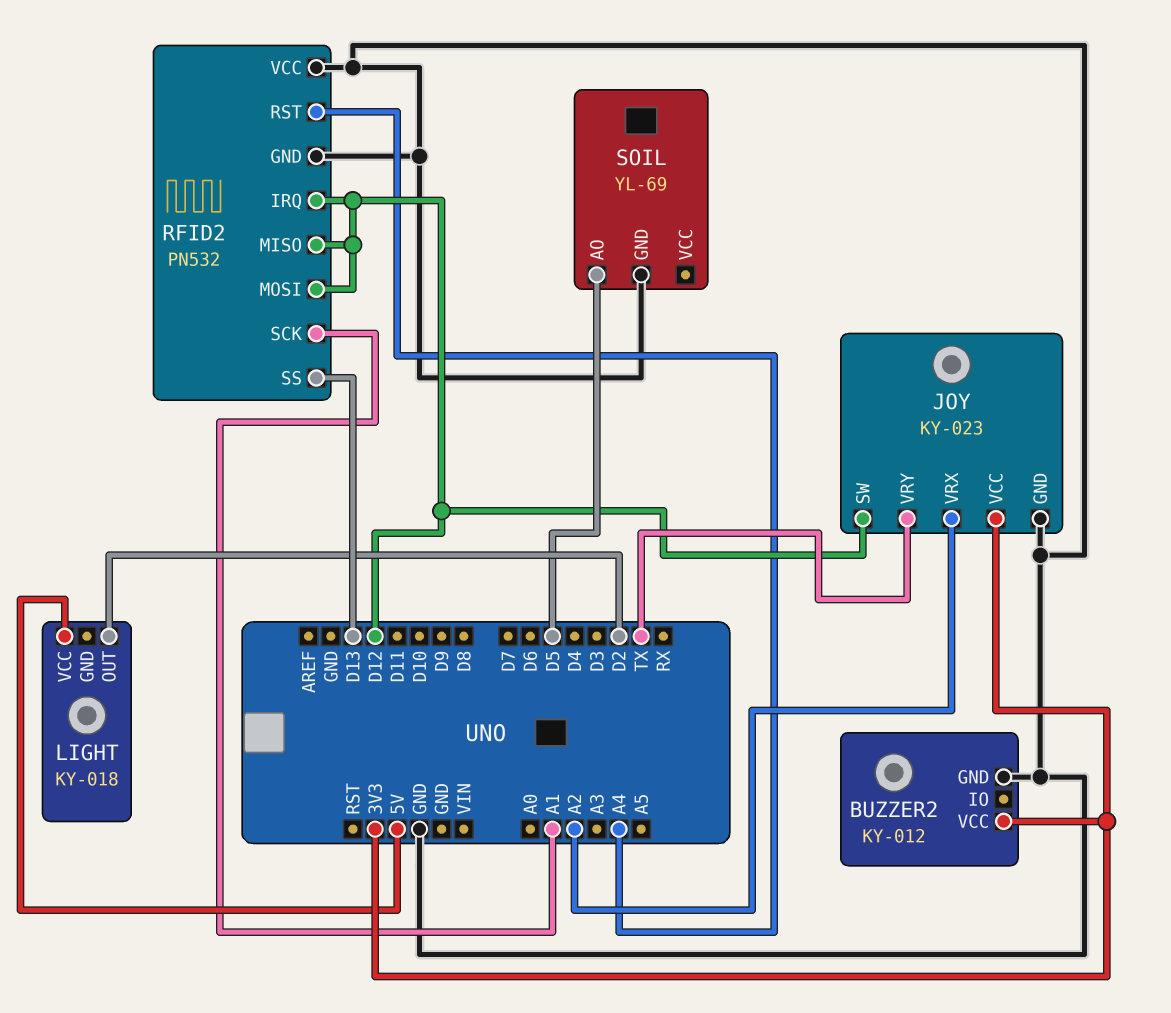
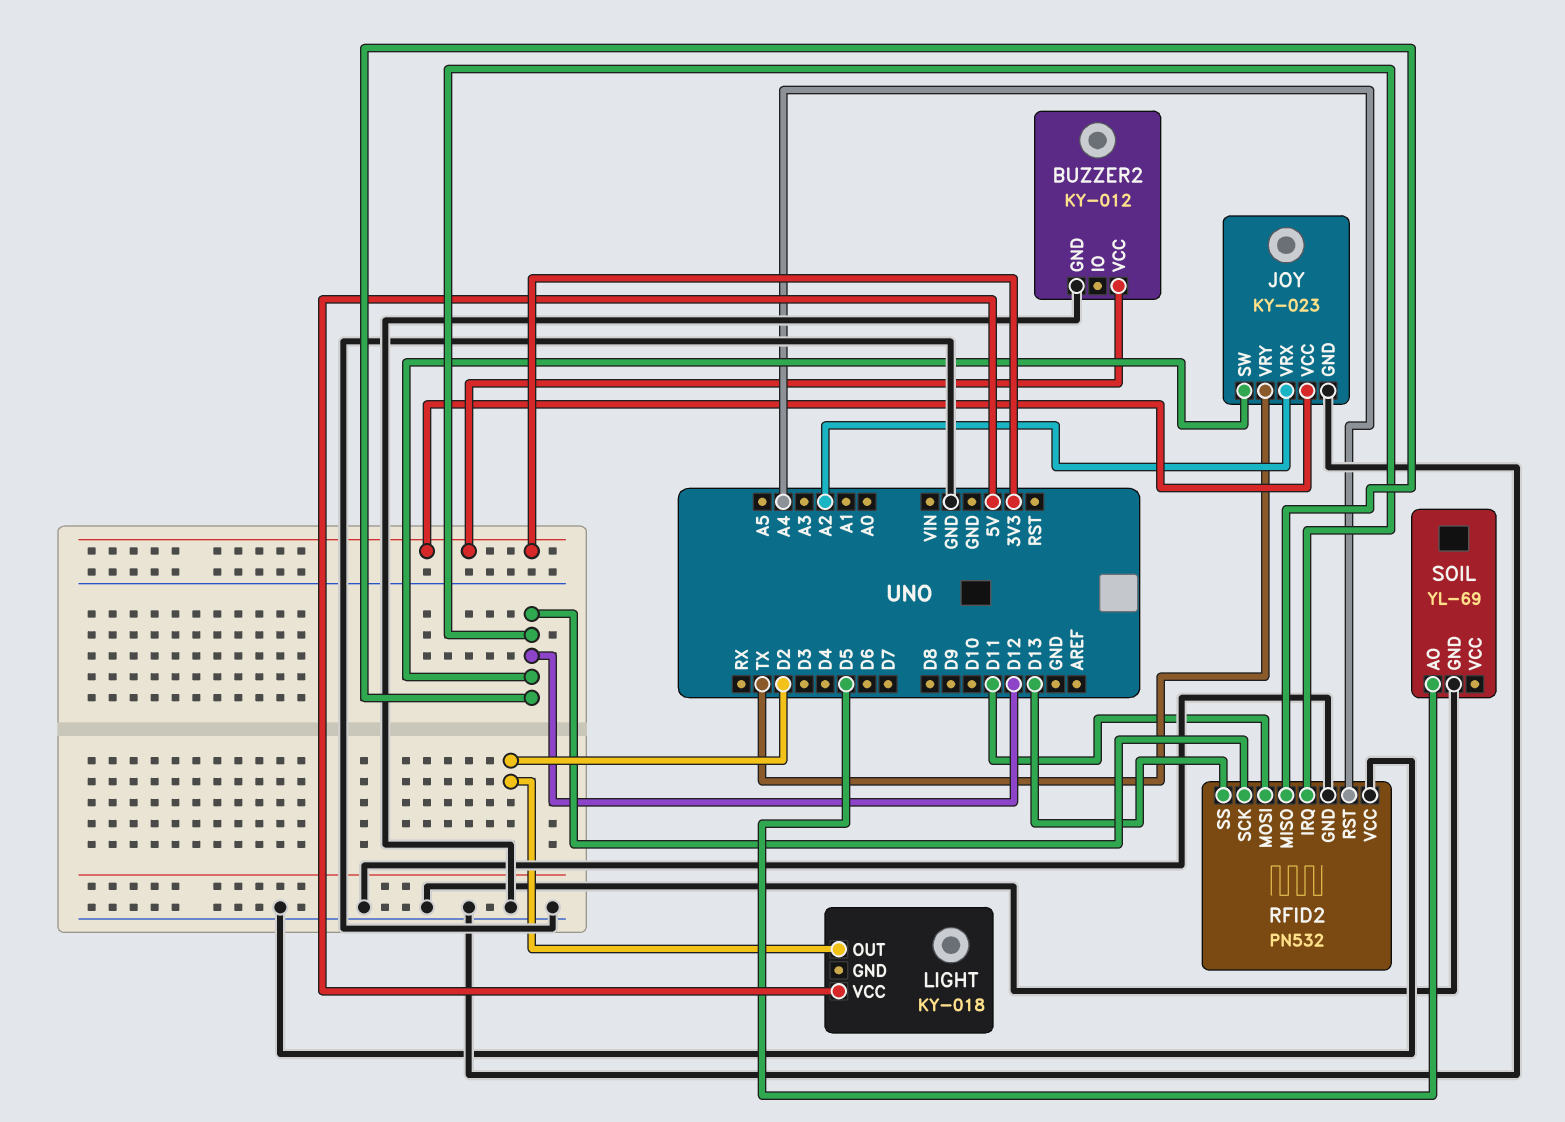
RFID2 pin MOSI: D12 -> D11
RFID2 pin SCK: A1 -> D12

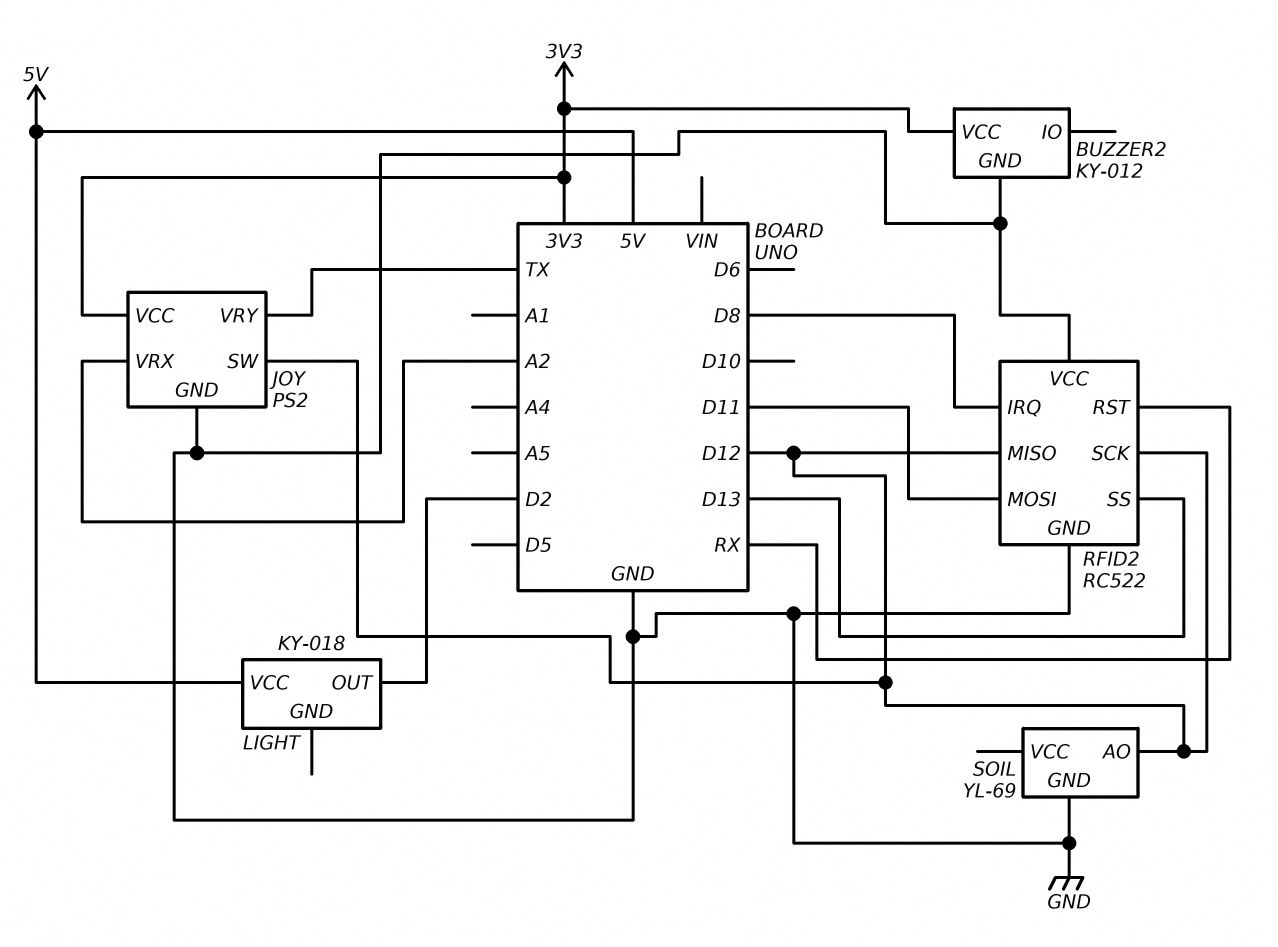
JOY: KY-023 -> PS2
RFID2: PN532 -> RC522
RFID2 pin IRQ: D12 -> D8
RFID2 pin RST: A4 -> RX
SOIL pin AO: D5 -> D12

